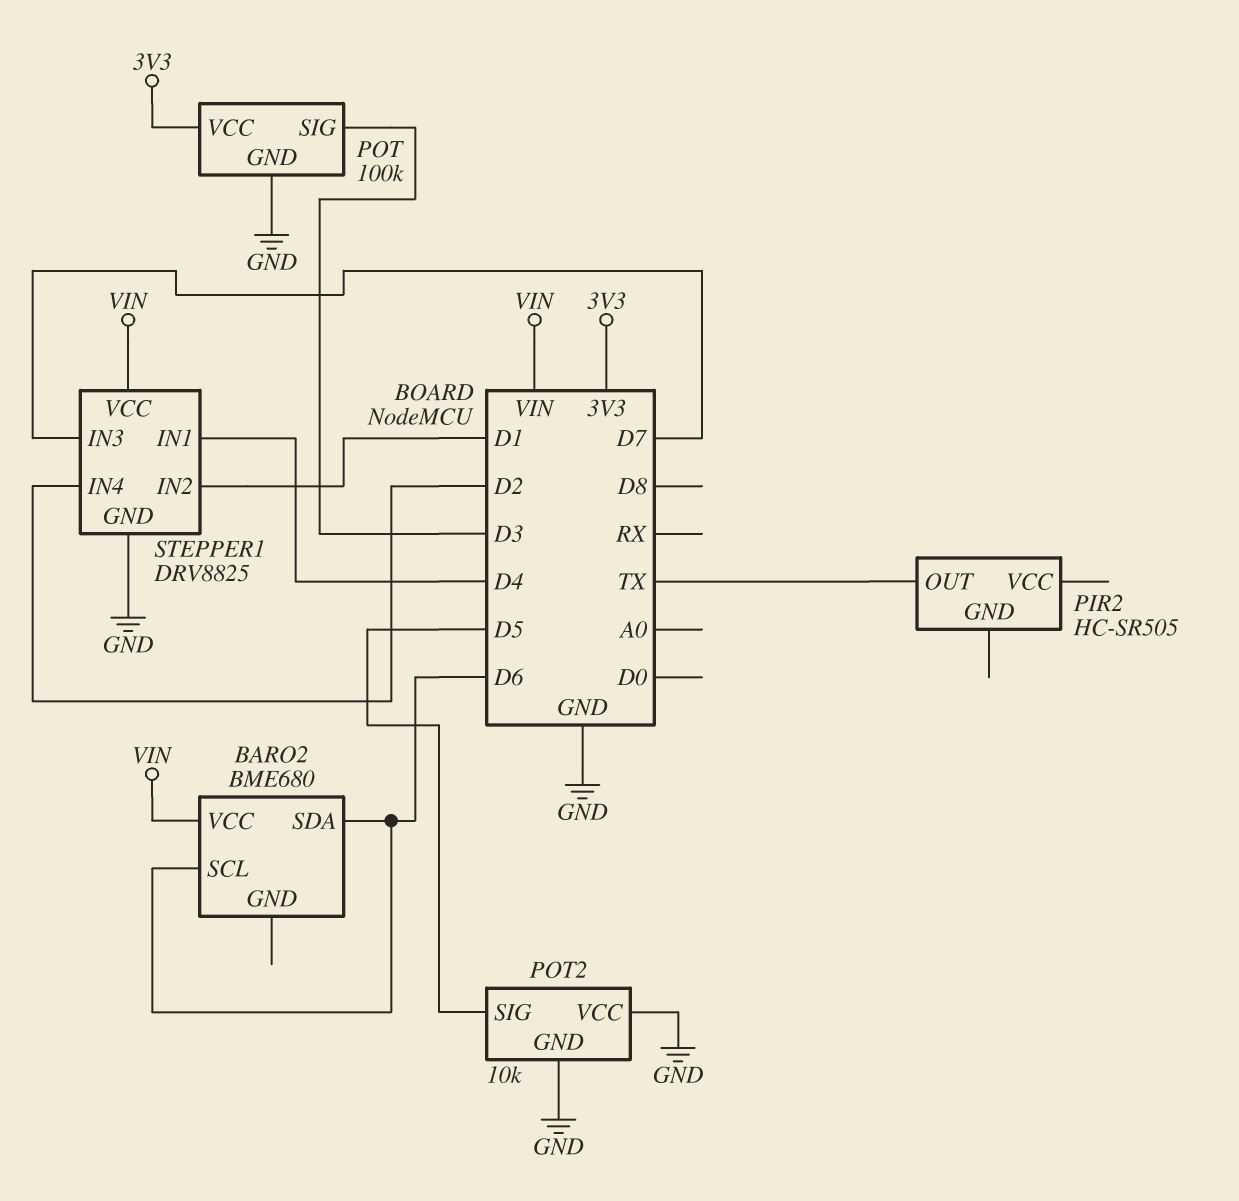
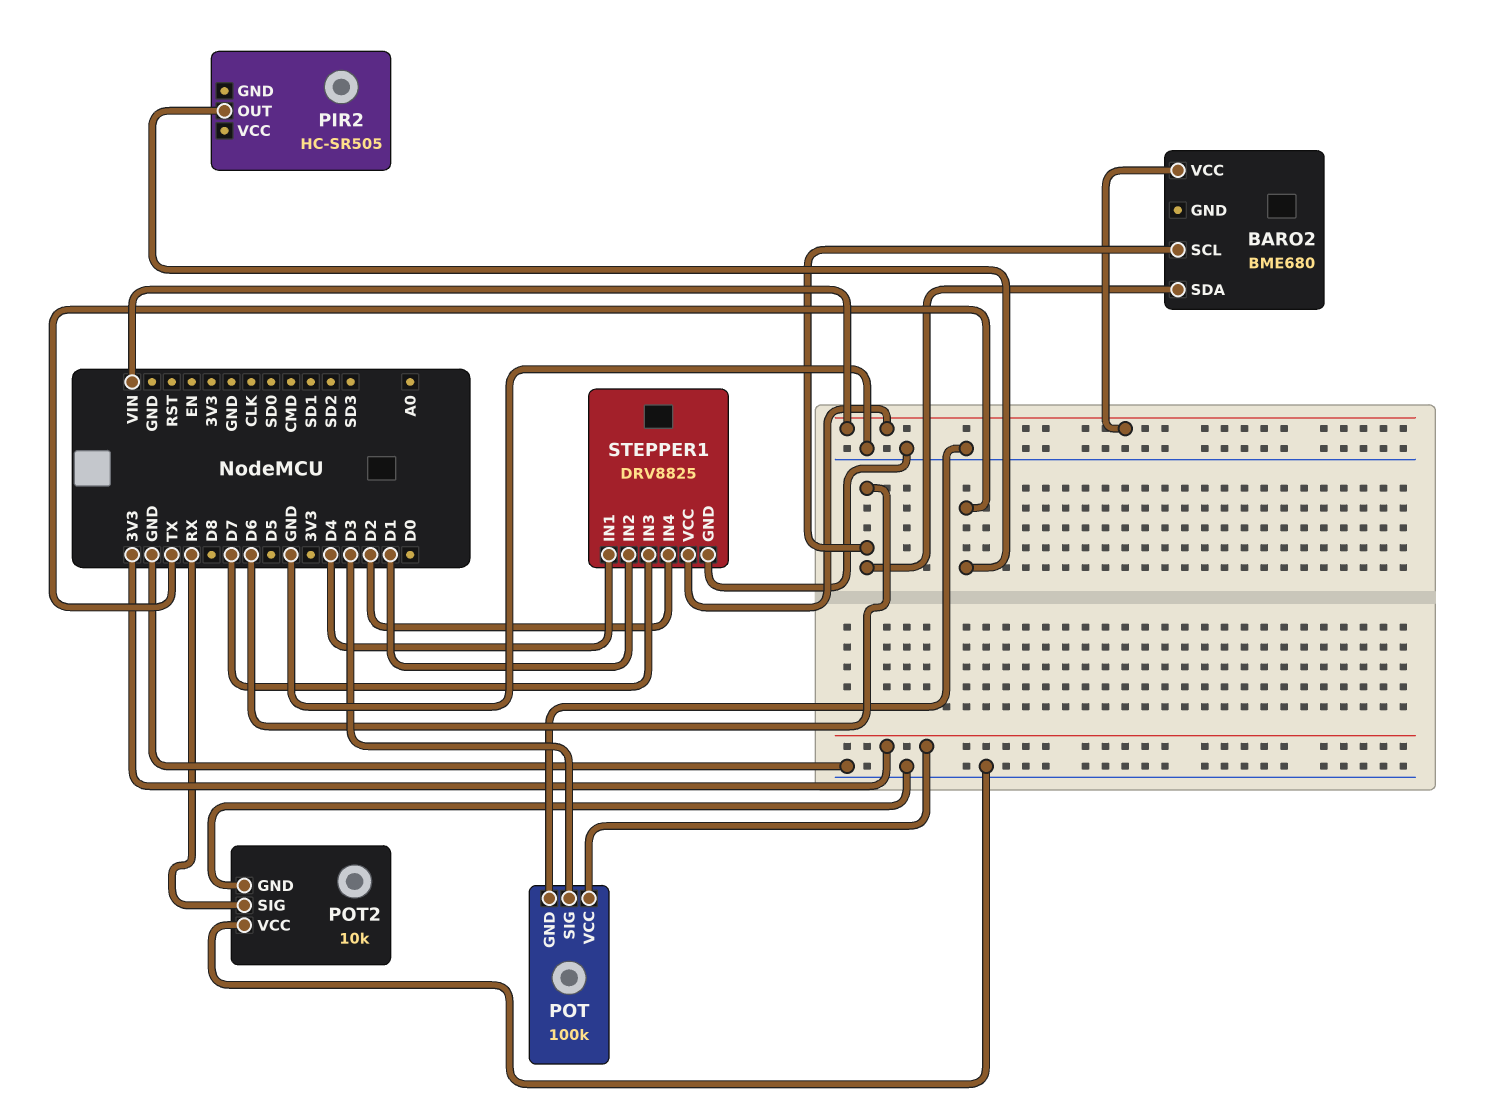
POT2 pin SIG: D5 -> RX

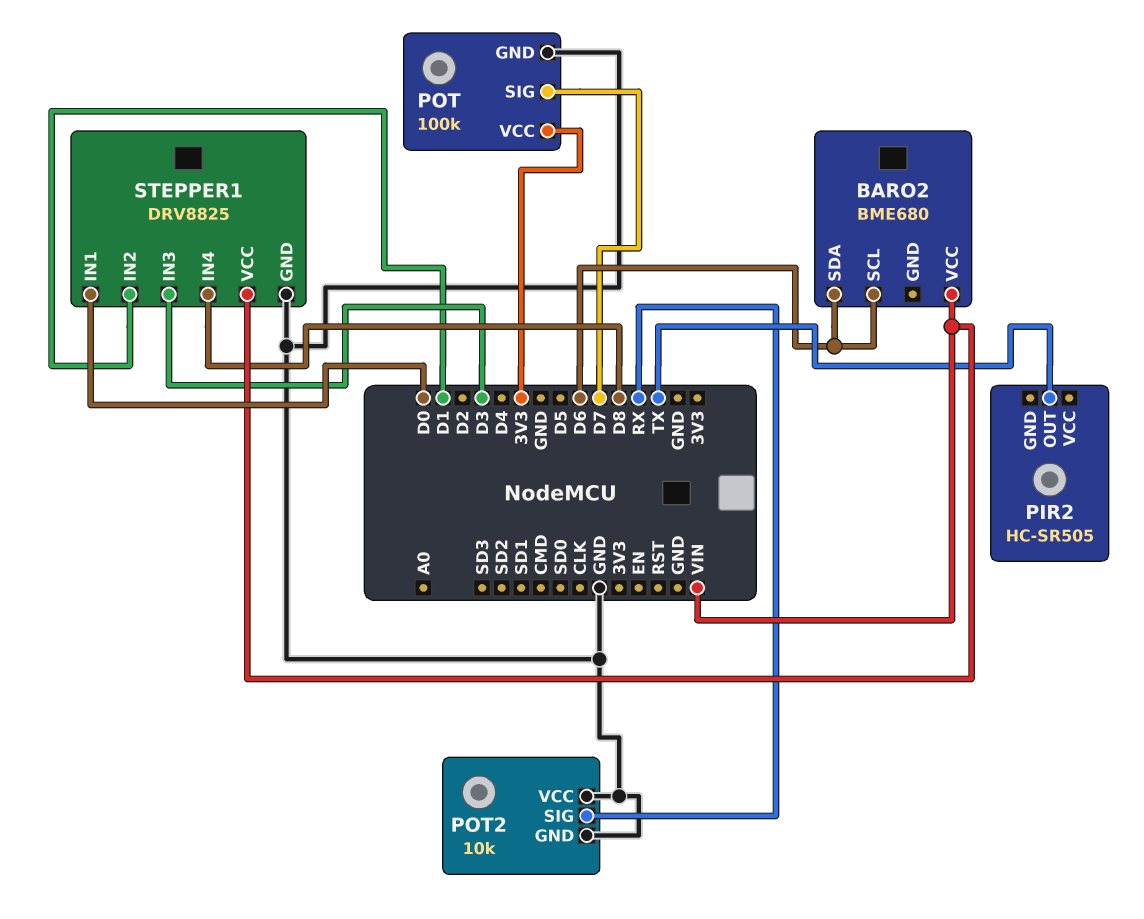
POT pin SIG: D3 -> D7
STEPPER1 pin IN1: D4 -> D0
STEPPER1 pin IN3: D7 -> D3
STEPPER1 pin IN4: D2 -> D8

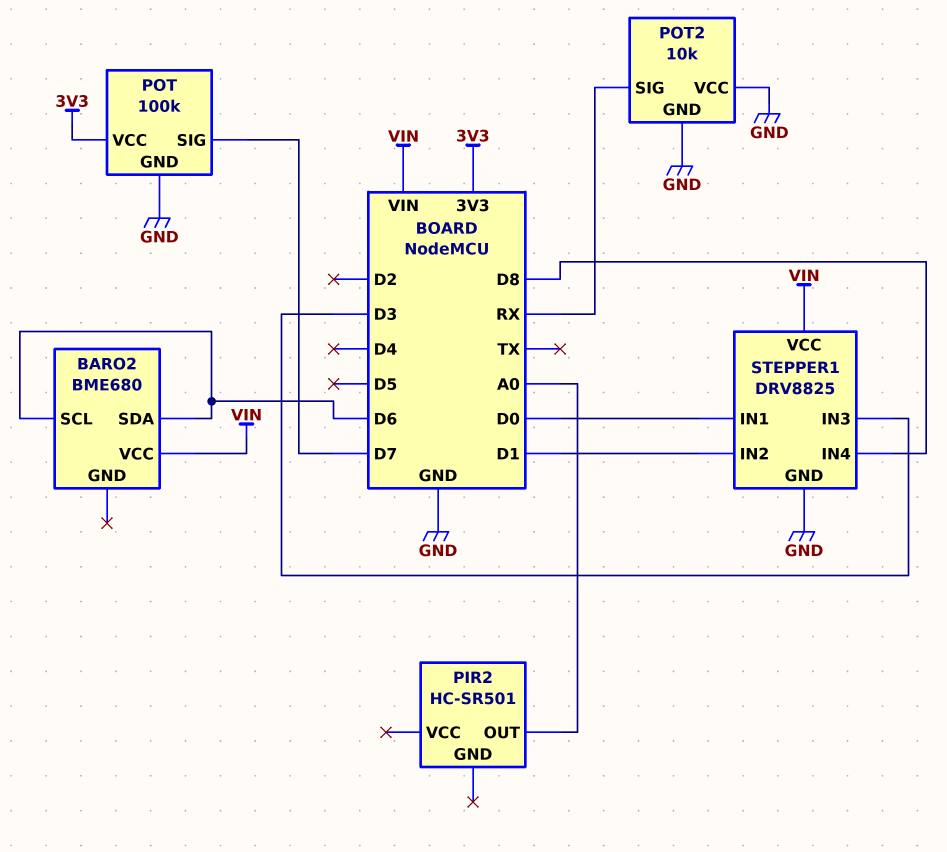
PIR2: HC-SR505 -> HC-SR501
PIR2 pin OUT: TX -> A0

